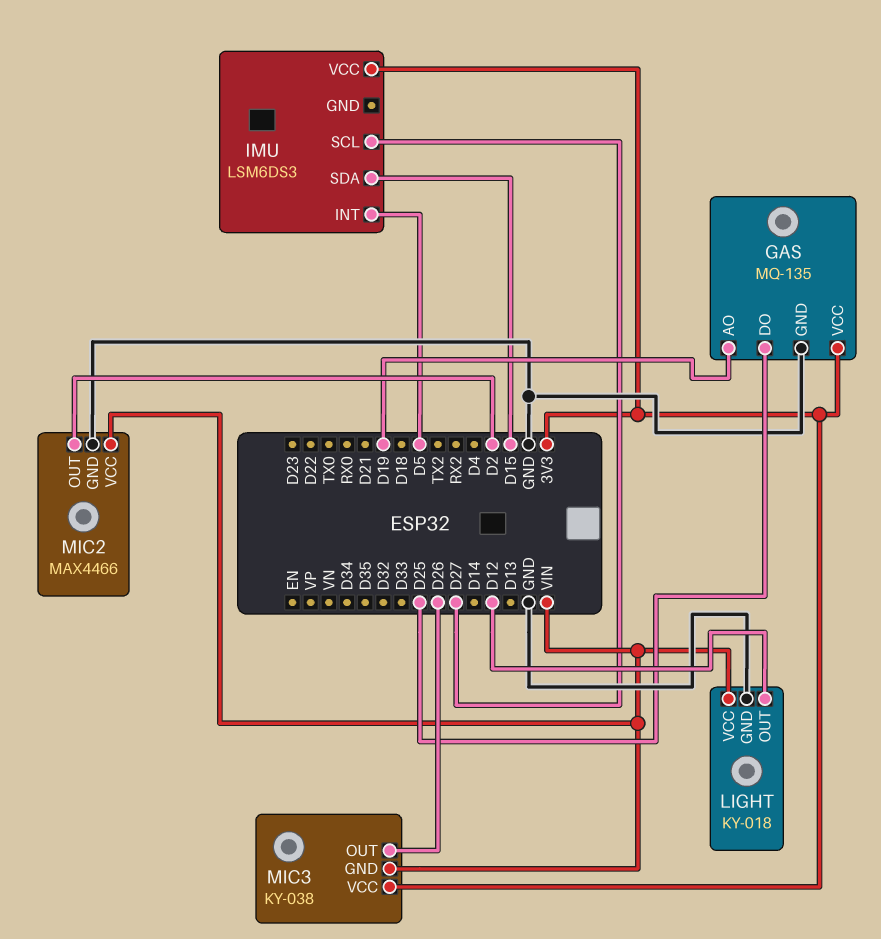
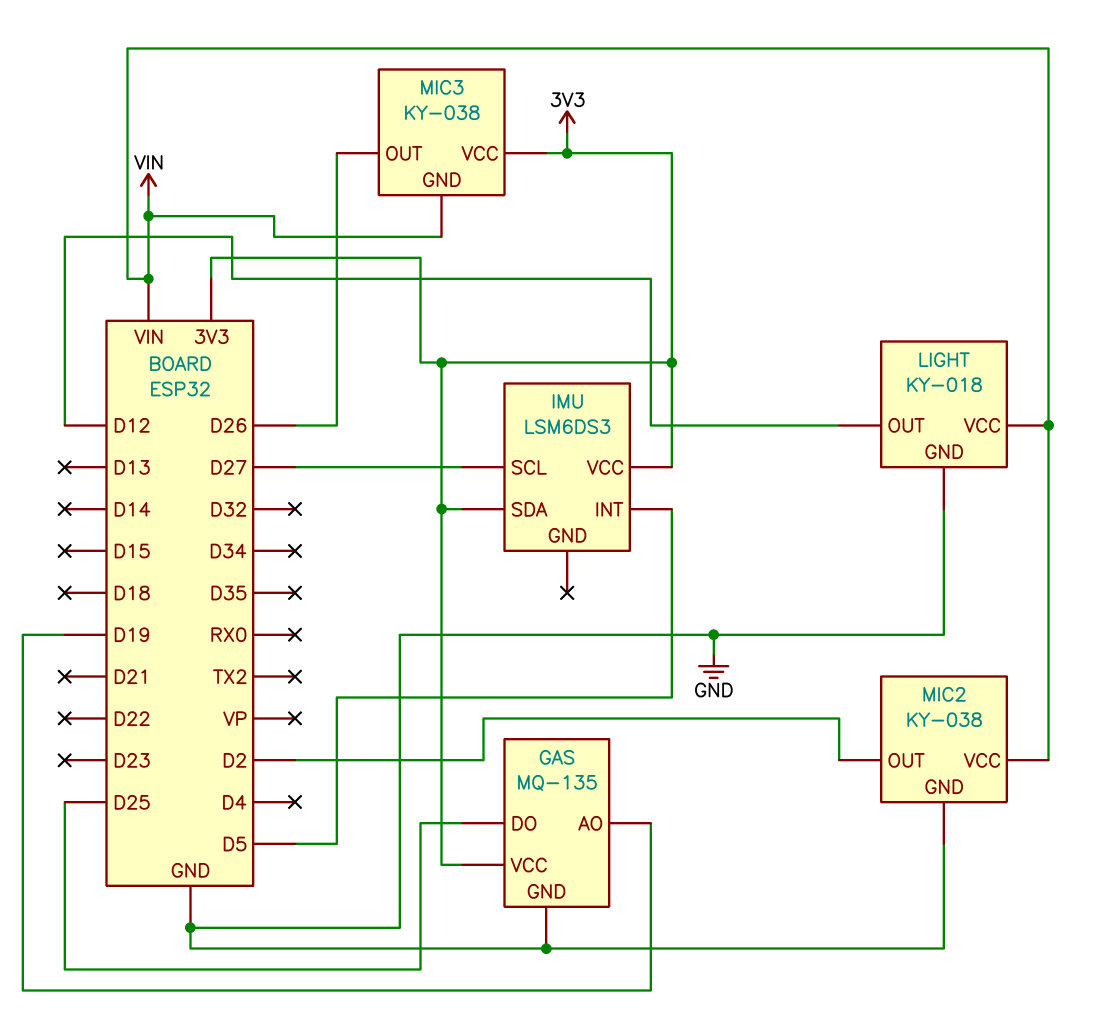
IMU pin SDA: D15 -> 3V3
MIC2: MAX4466 -> KY-038

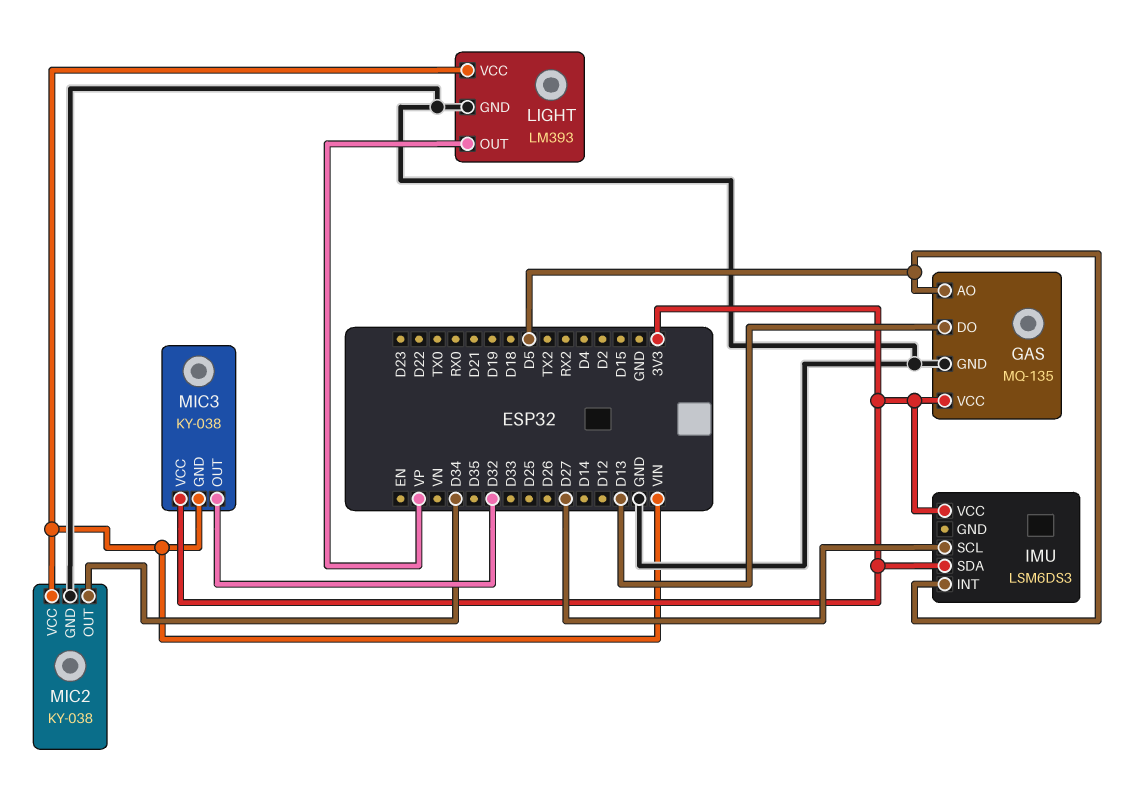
GAS pin AO: D19 -> D5
GAS pin DO: D25 -> D13
LIGHT: KY-018 -> LM393
LIGHT pin OUT: D12 -> VP
MIC2 pin OUT: D2 -> D34
MIC3 pin OUT: D26 -> D32

